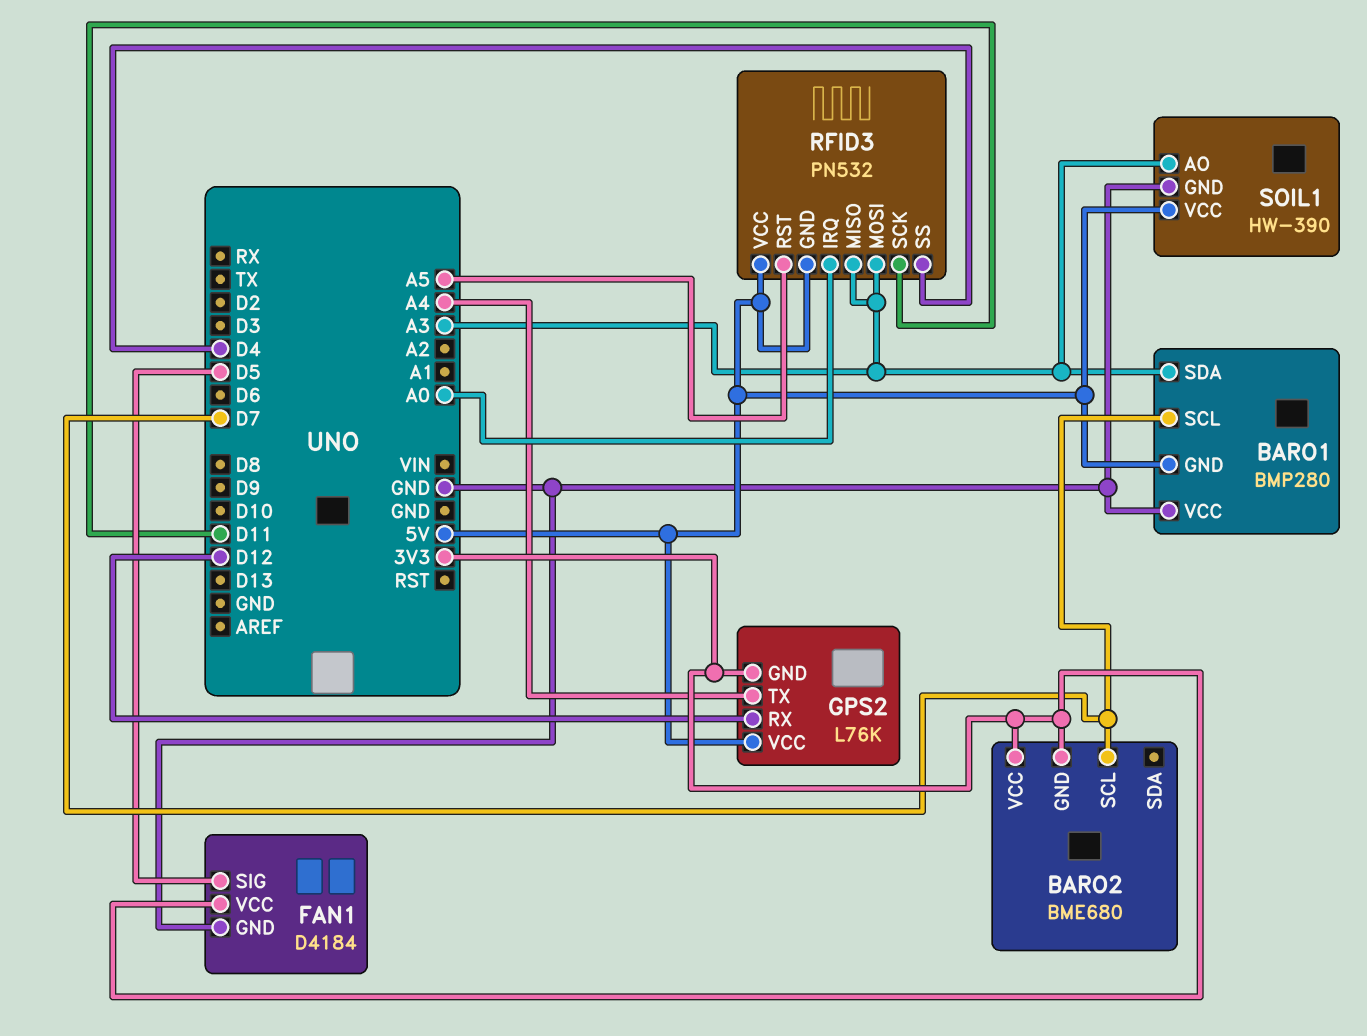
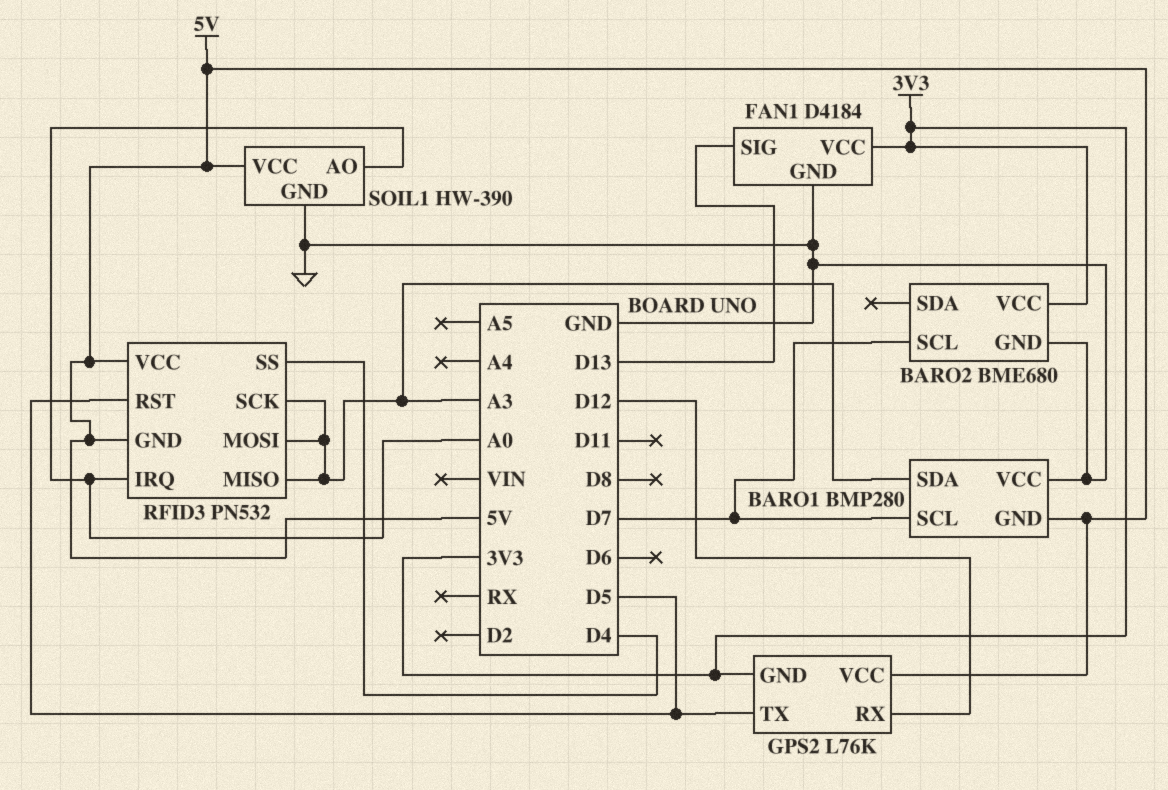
BARO2 pin GND: 3V3 -> GND
FAN1 pin SIG: D5 -> D13
GPS2 pin TX: A4 -> D5
RFID3 pin RST: A5 -> D5
RFID3 pin SCK: D11 -> A3
SOIL1 pin AO: A3 -> A0

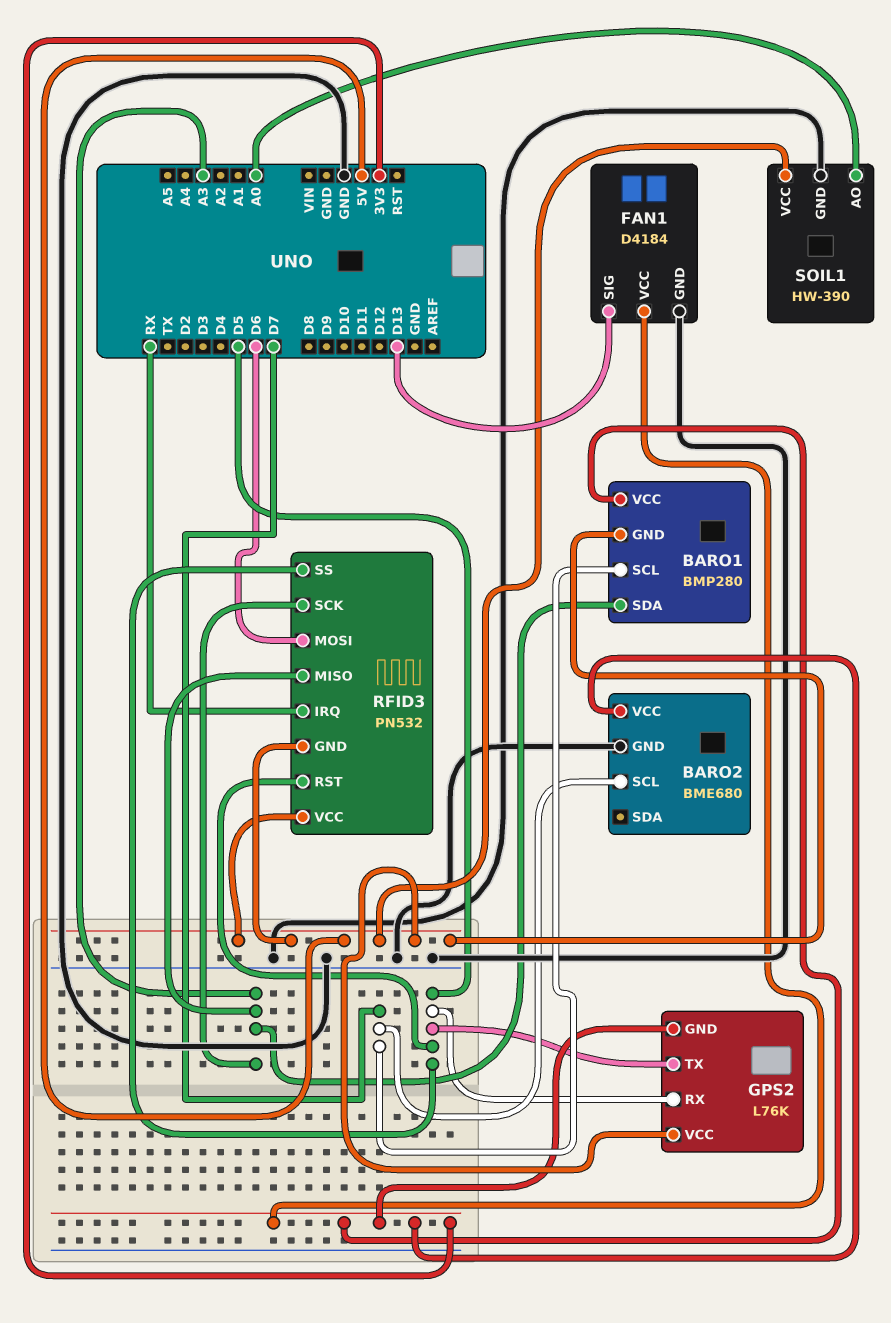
BARO1 pin VCC: GND -> 3V3
GPS2 pin RX: D12 -> D5
RFID3 pin IRQ: A0 -> RX
RFID3 pin MOSI: A3 -> D6
RFID3 pin SS: D4 -> D5

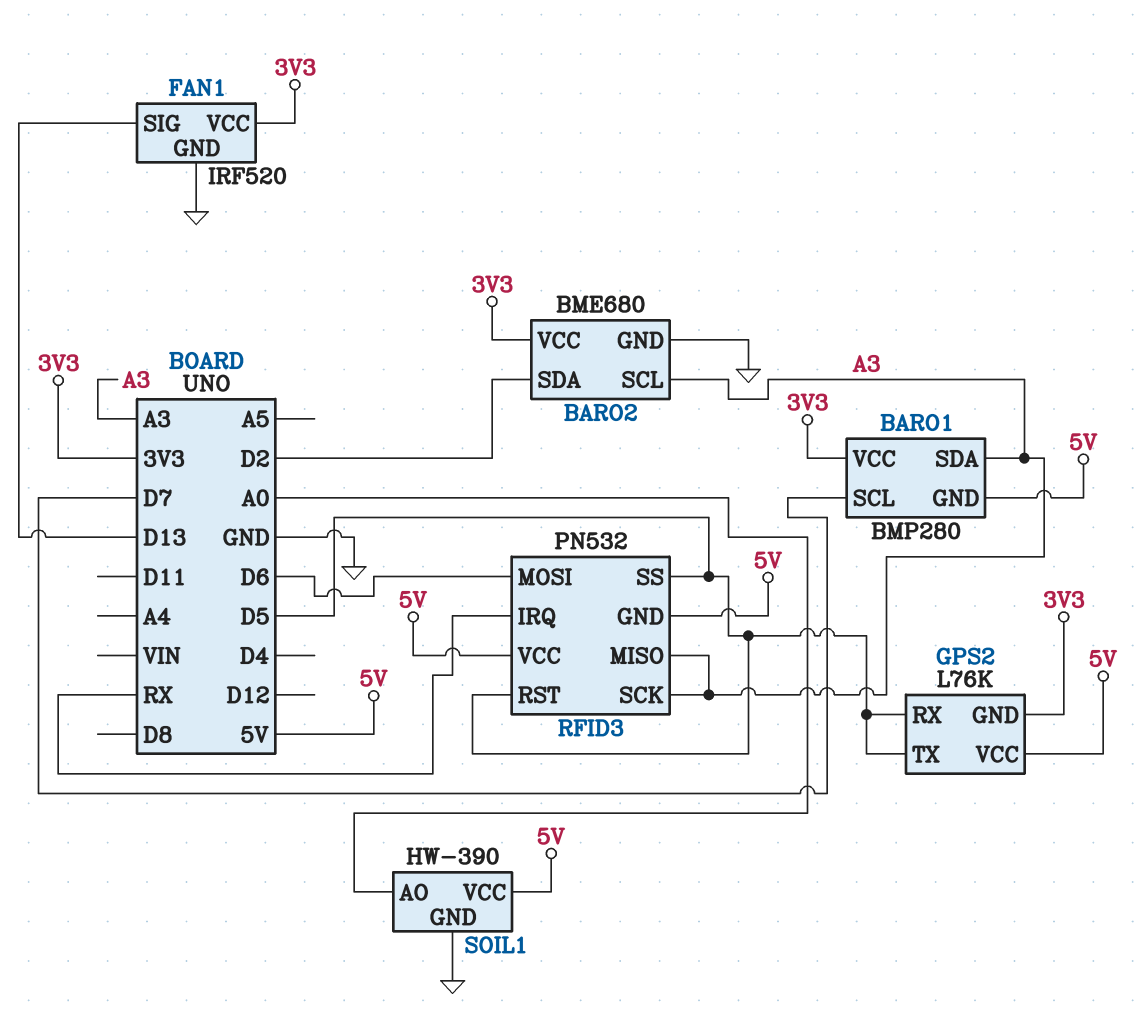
BARO2 pin SCL: D7 -> A3
BARO2 pin SDA: none -> D2
FAN1: D4184 -> IRF520

